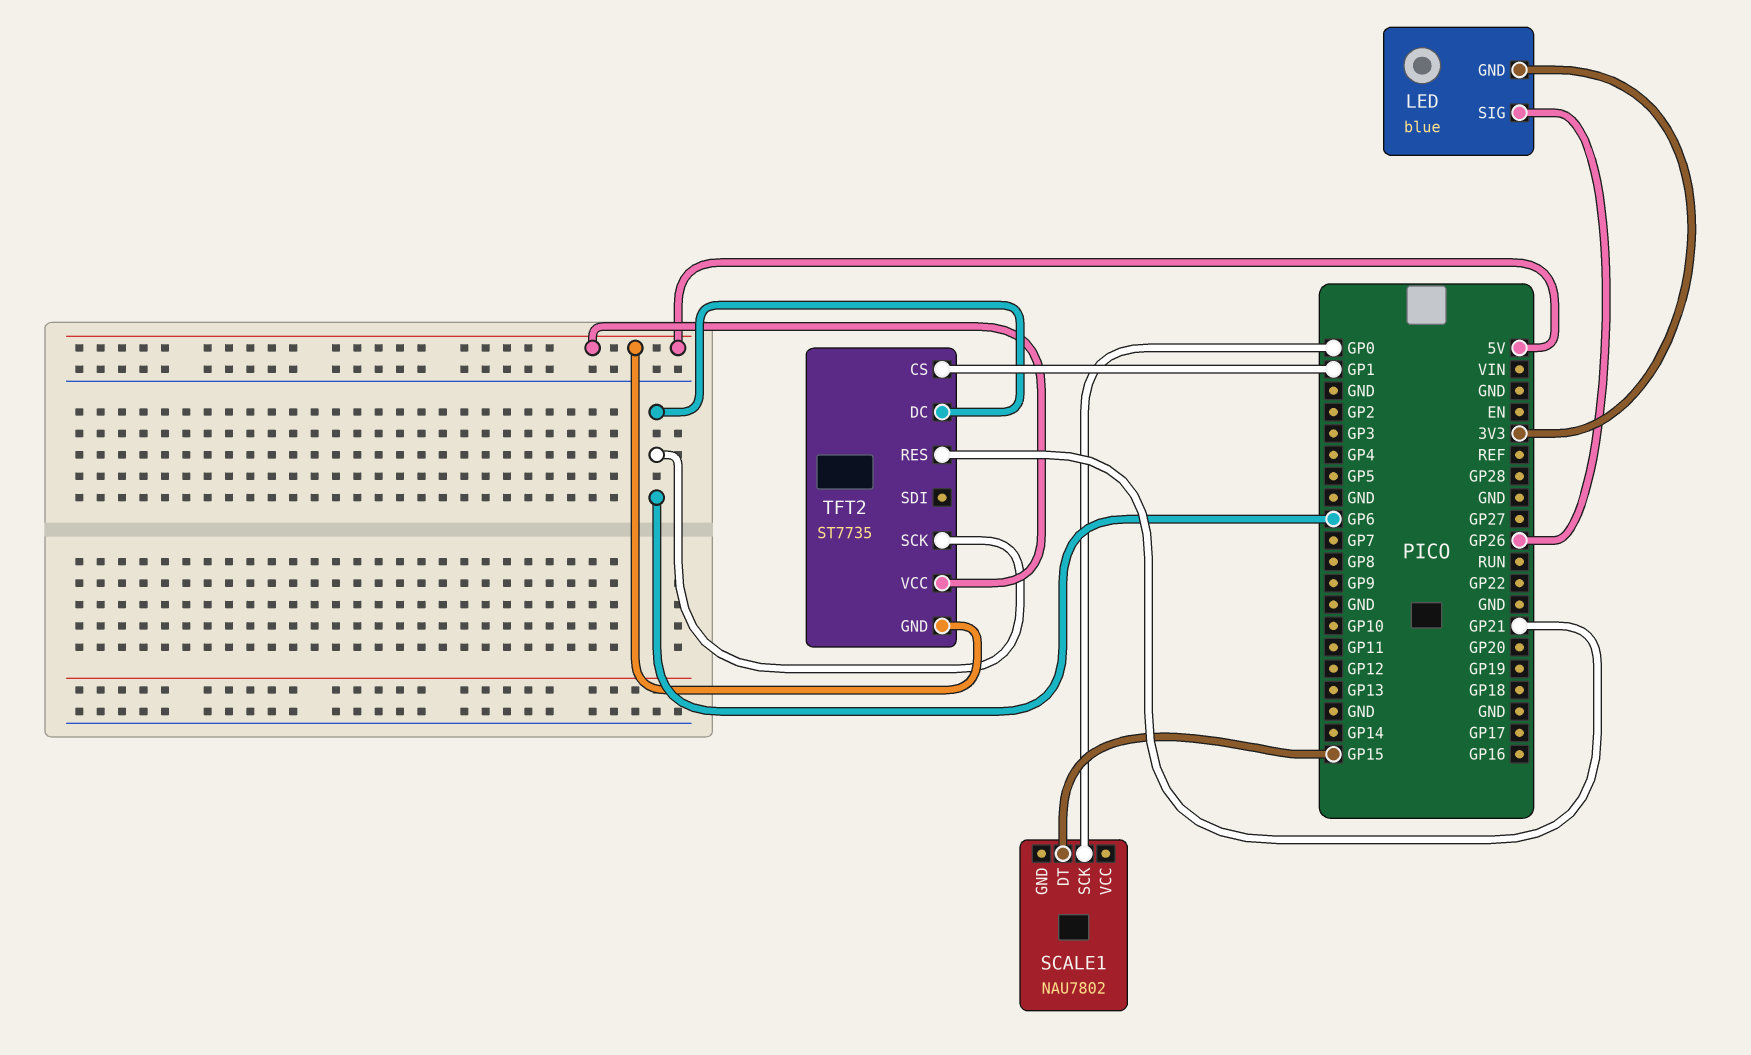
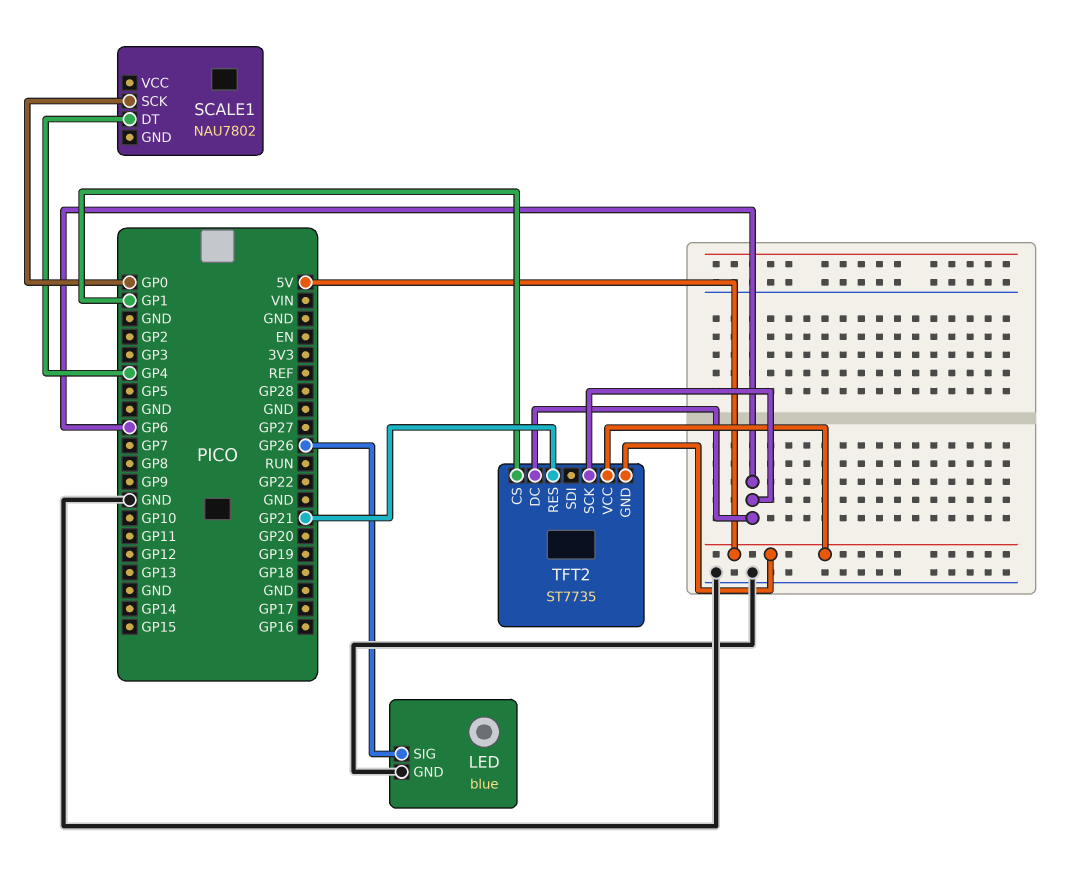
LED pin GND: 3V3 -> GND
SCALE1 pin DT: GP15 -> GP4

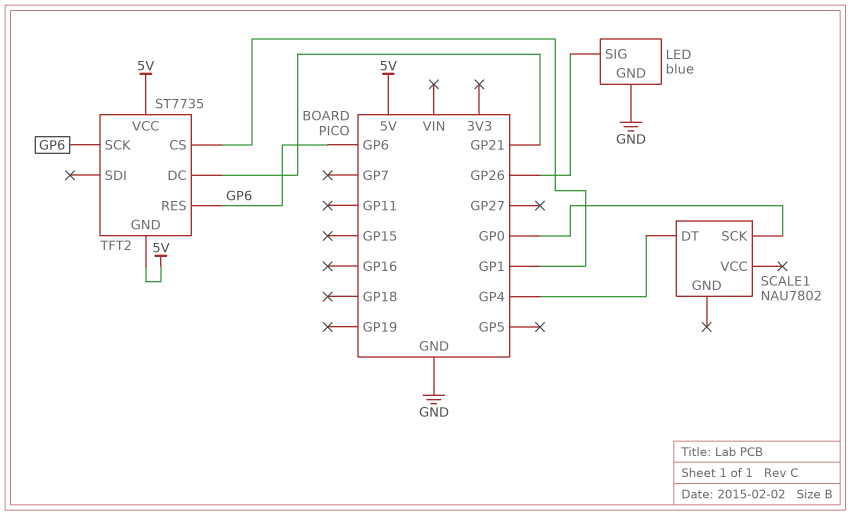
TFT2 pin DC: GP6 -> GP21
TFT2 pin RES: GP21 -> GP6

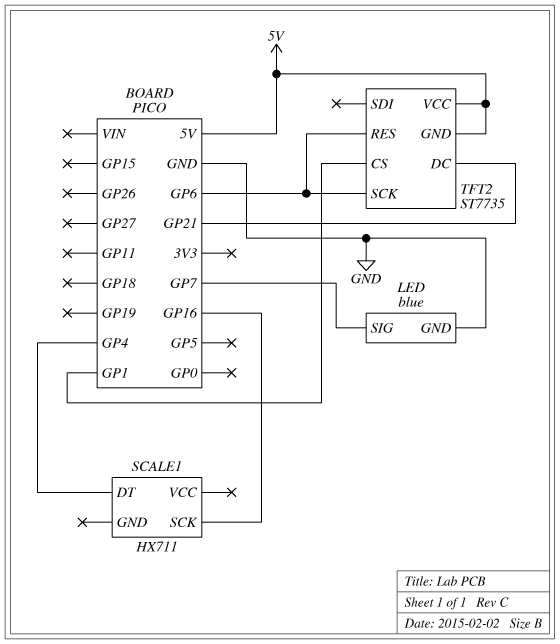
LED pin SIG: GP26 -> GP7
SCALE1: NAU7802 -> HX711
SCALE1 pin SCK: GP0 -> GP16

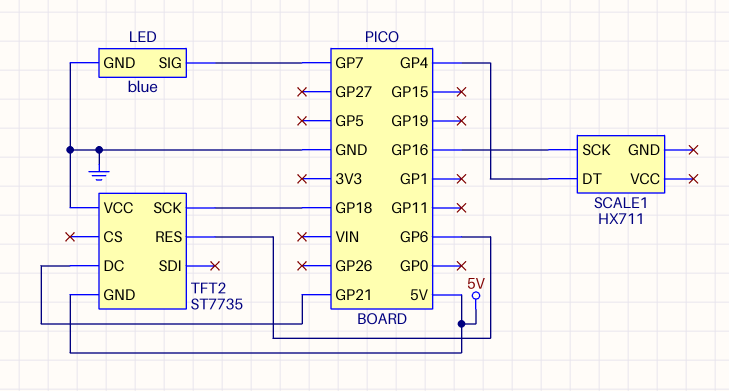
TFT2 pin CS: GP1 -> none
TFT2 pin SCK: GP6 -> GP18
TFT2 pin VCC: 5V -> GND

